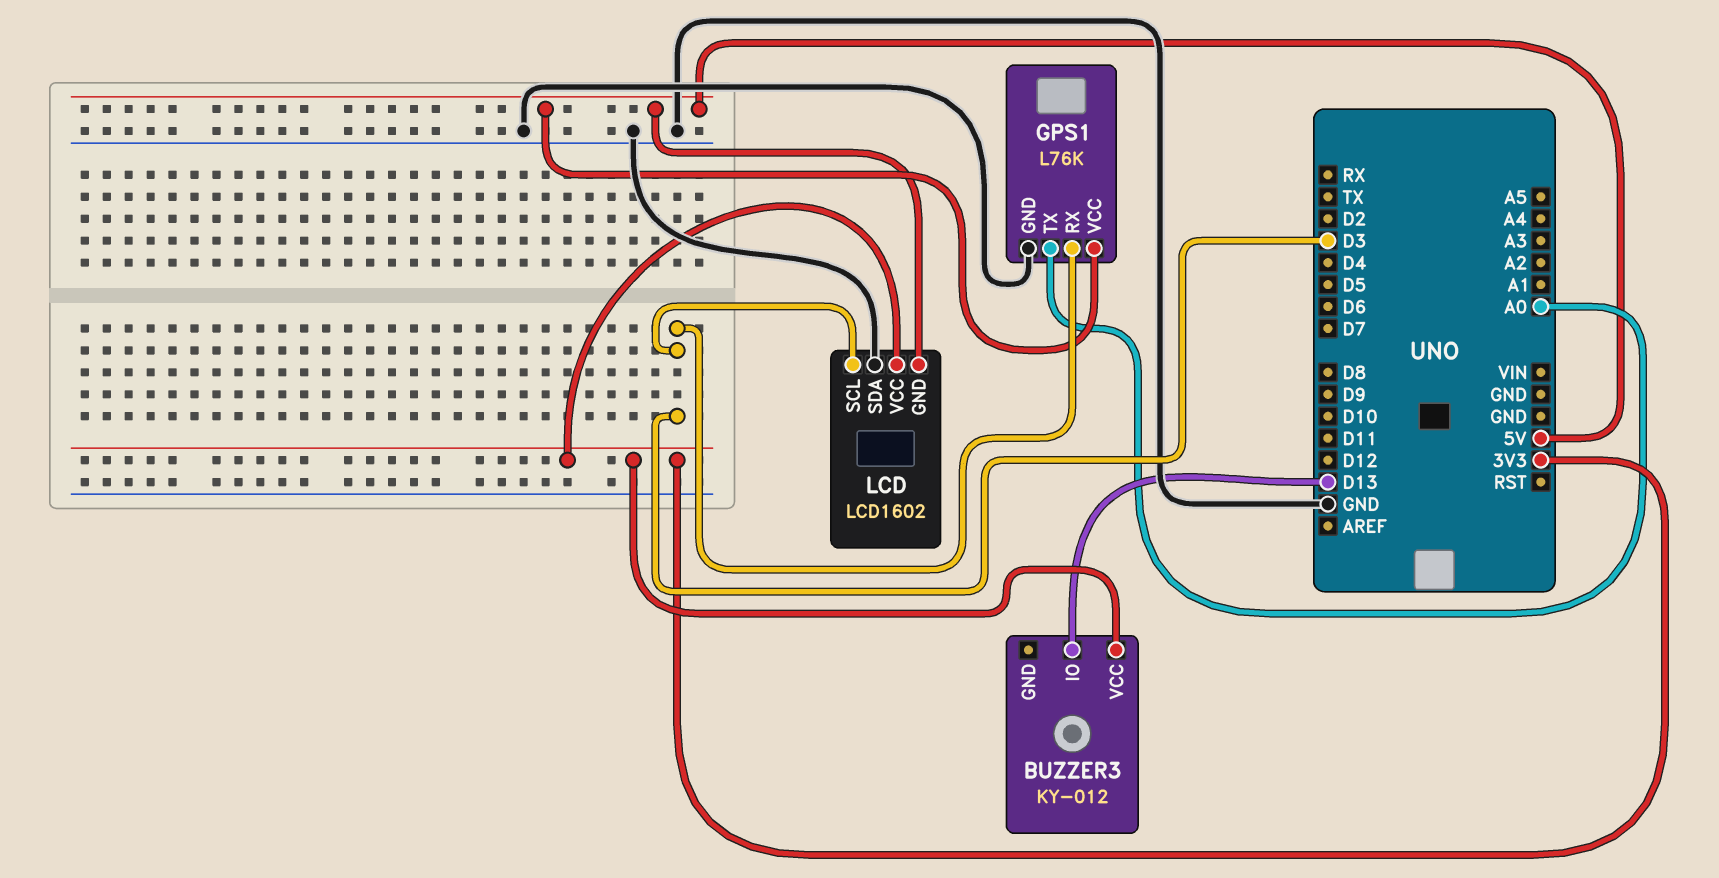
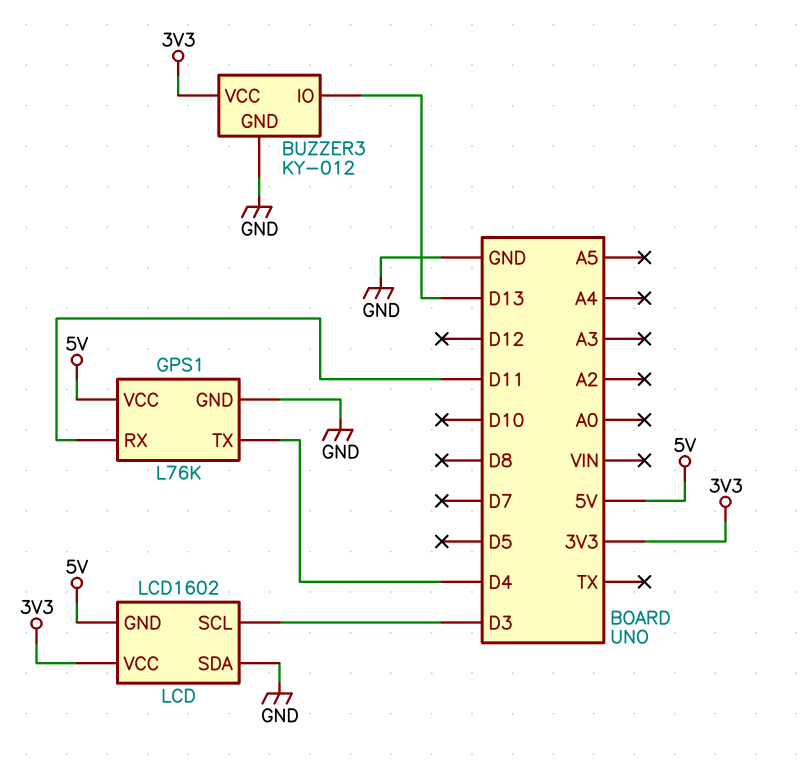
BUZZER3 pin GND: none -> GND
GPS1 pin RX: D3 -> D11
GPS1 pin TX: A0 -> D4

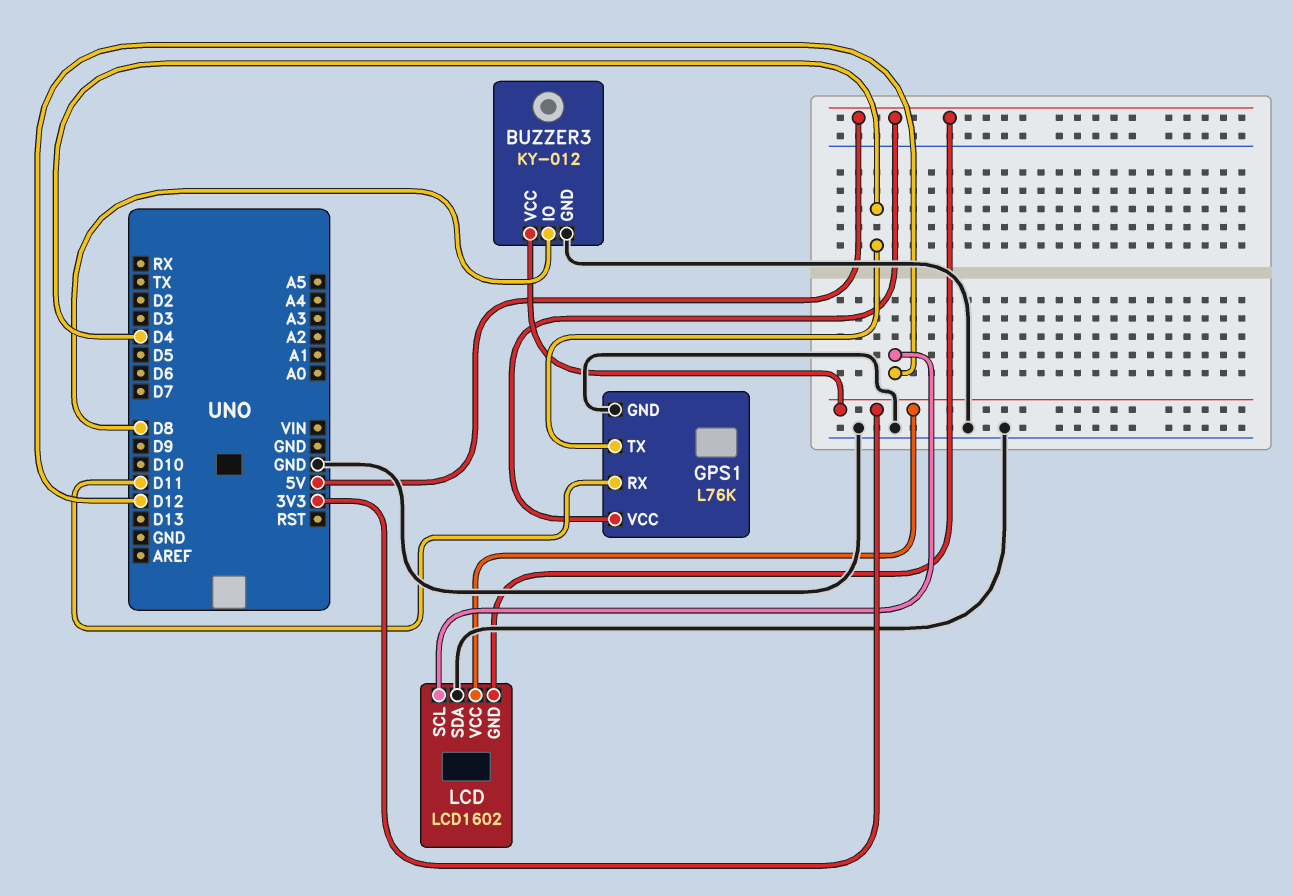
BUZZER3 pin IO: D13 -> D8
LCD pin SCL: D3 -> D12

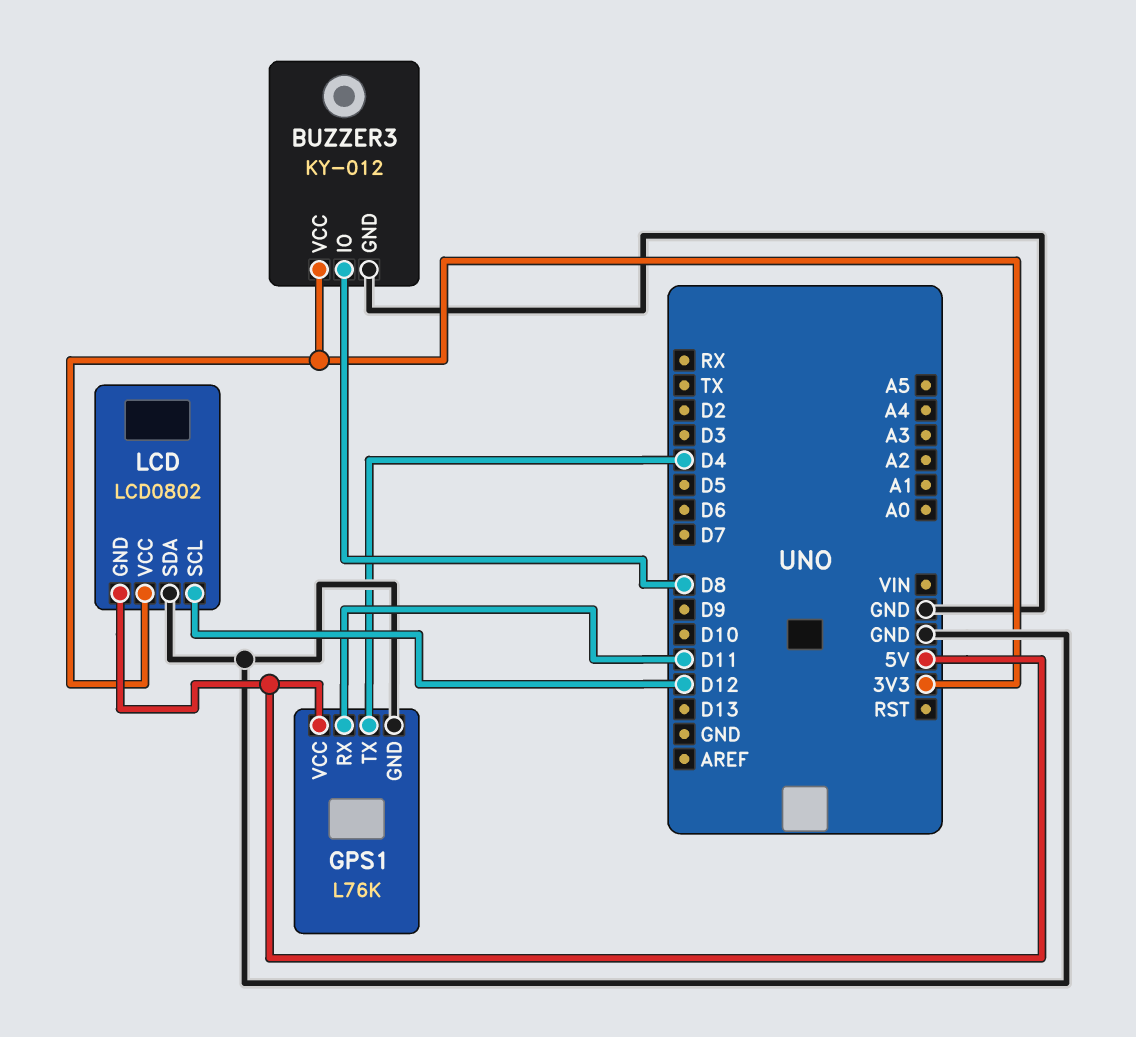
LCD: LCD1602 -> LCD0802

